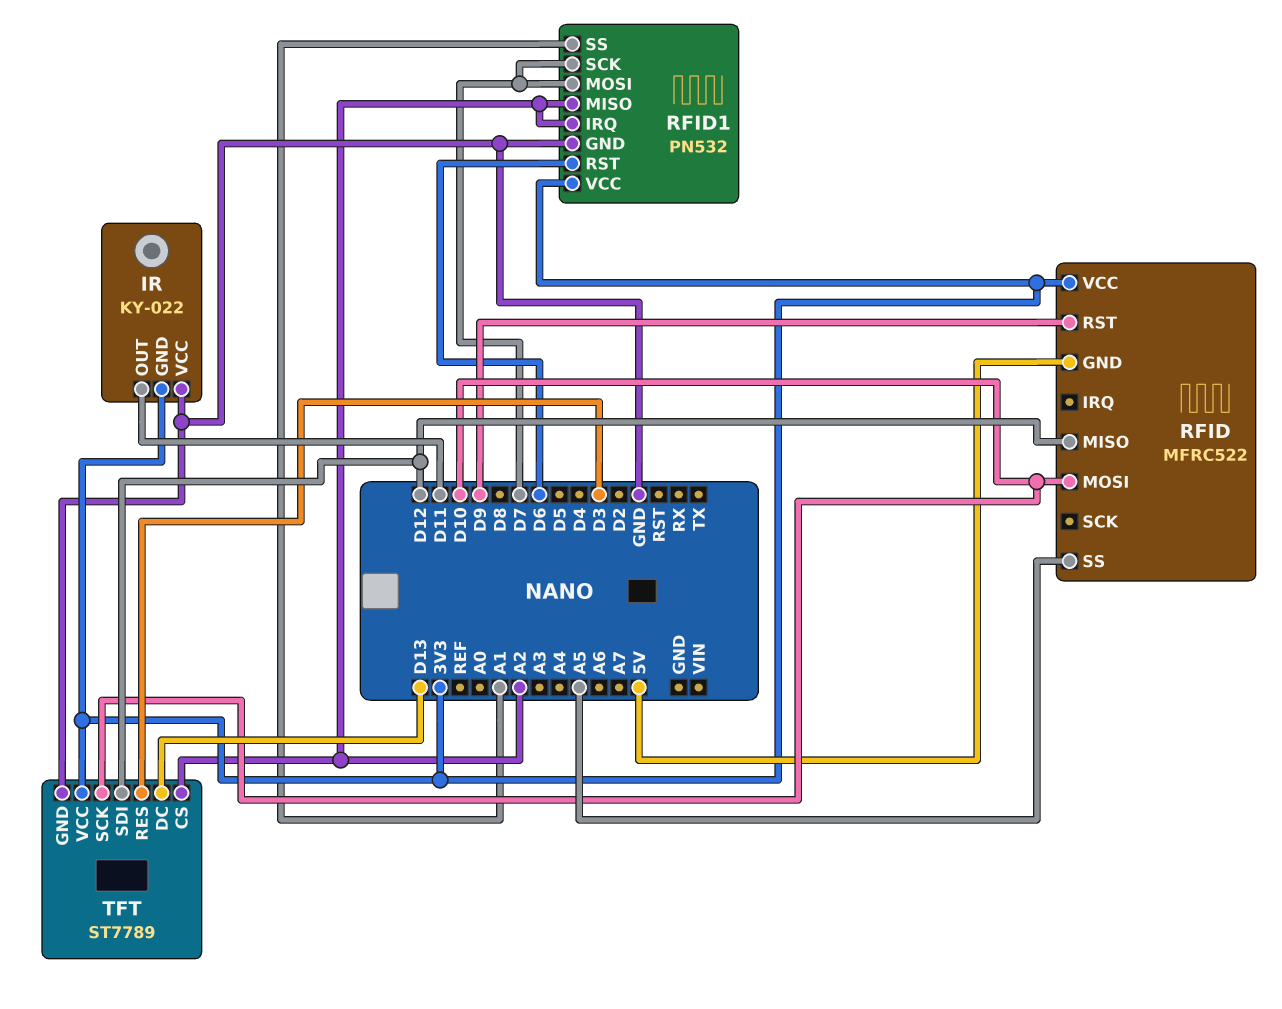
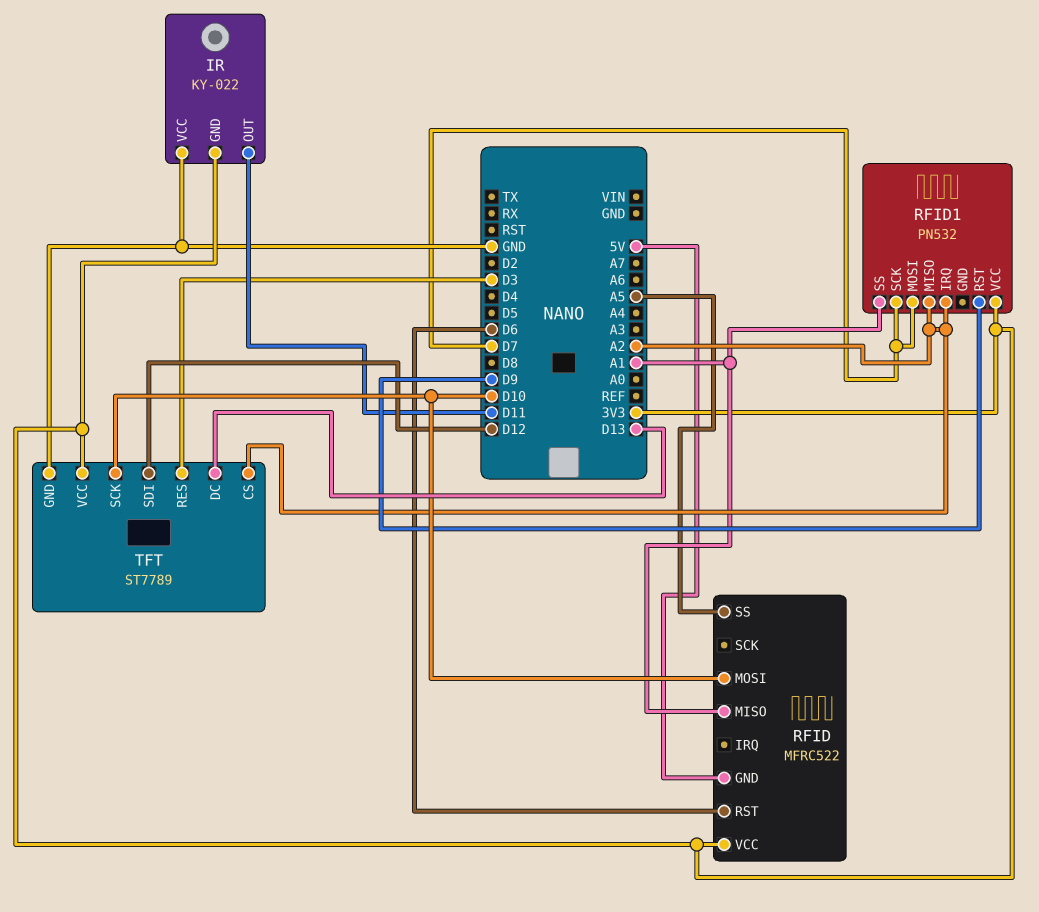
RFID pin MISO: D12 -> A1
RFID pin RST: D9 -> D6
RFID1 pin GND: GND -> none
RFID1 pin RST: D6 -> D9

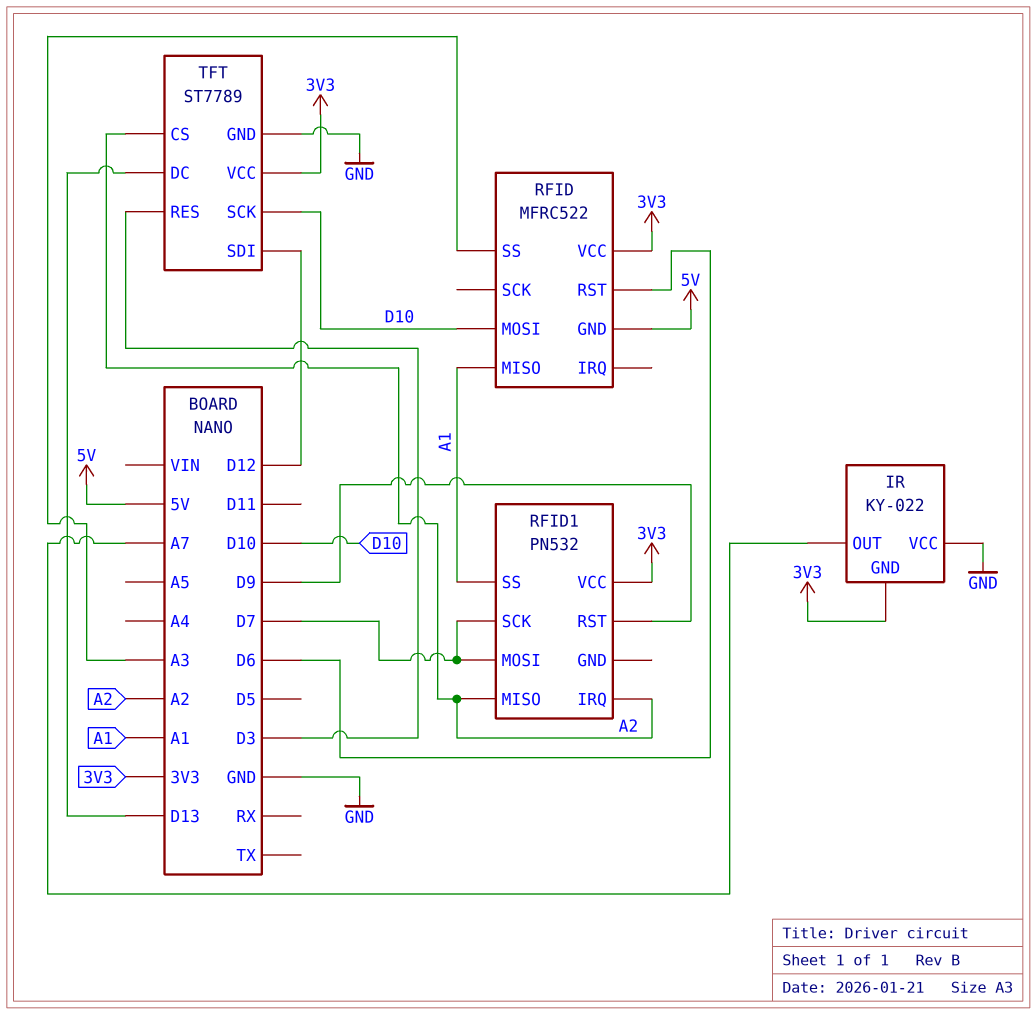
IR pin OUT: D11 -> A7
RFID pin SS: A5 -> A3

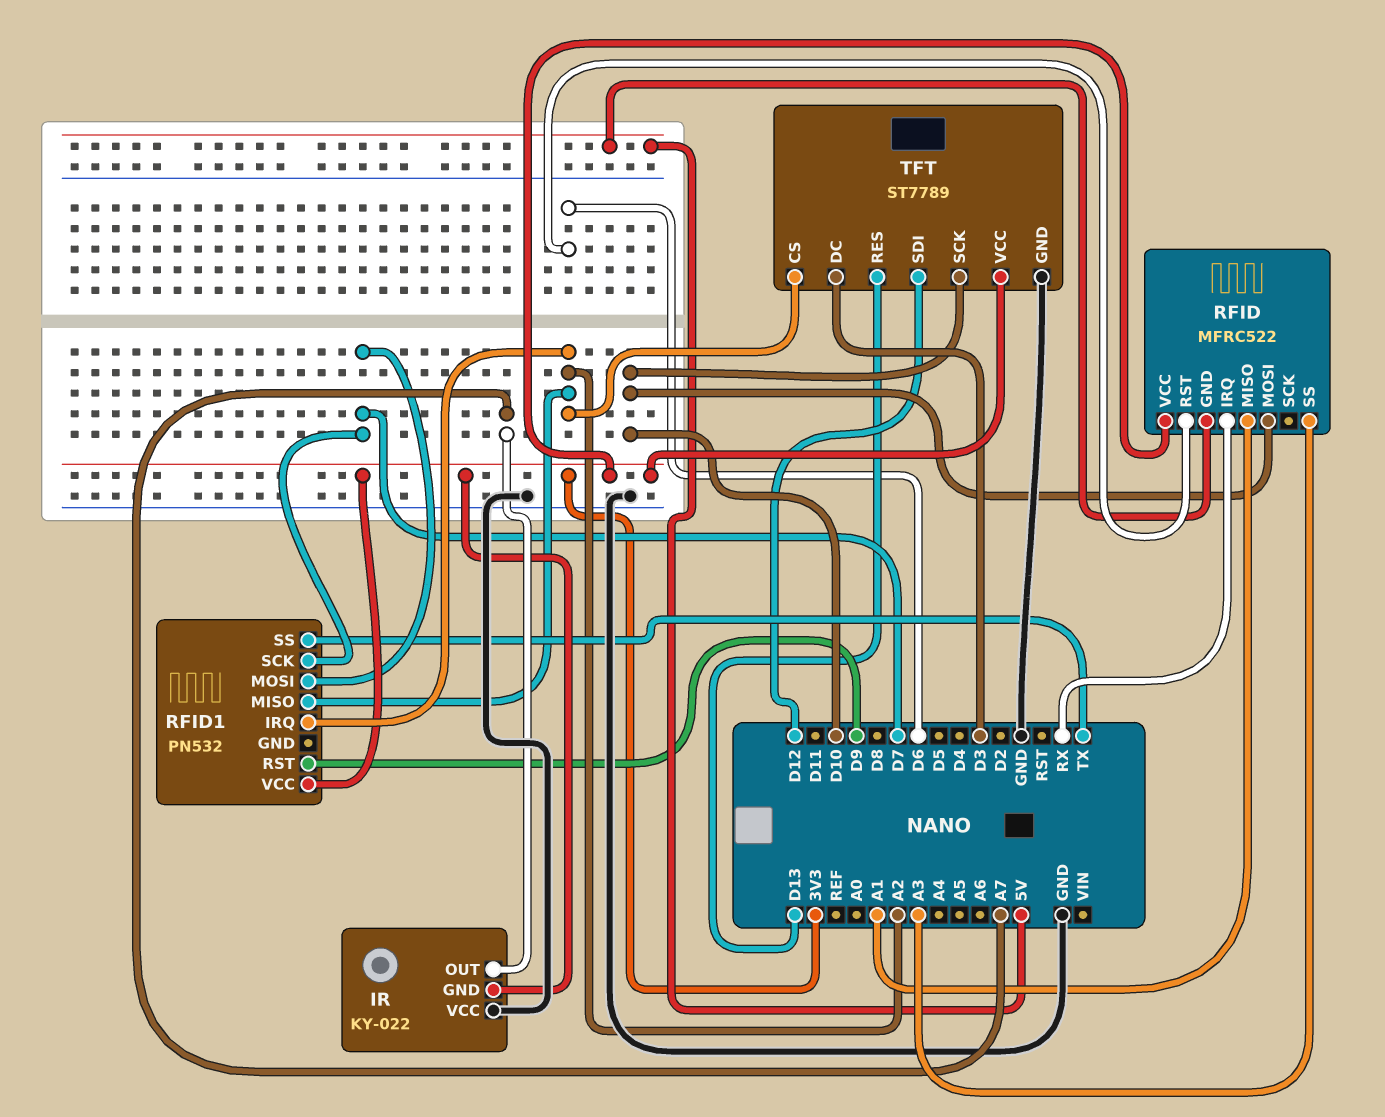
RFID pin IRQ: none -> RX
RFID1 pin SS: A1 -> TX
TFT pin DC: D13 -> D3
TFT pin RES: D3 -> D13

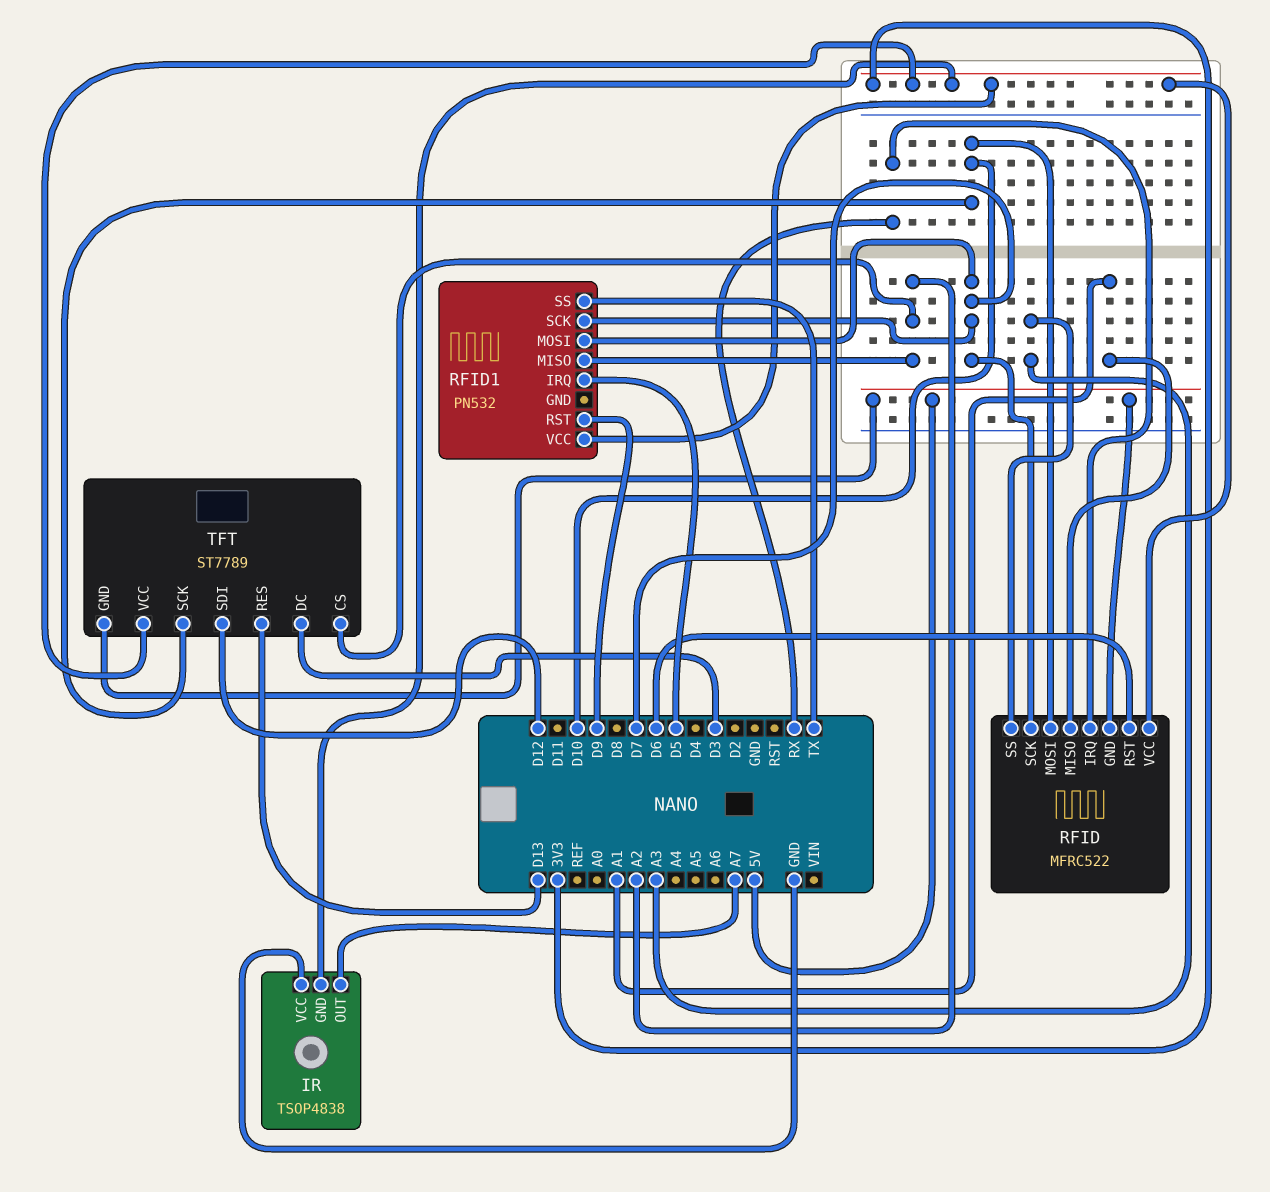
IR: KY-022 -> TSOP4838
RFID pin SCK: none -> D7
RFID1 pin IRQ: A2 -> D5
TFT pin GND: GND -> 5V

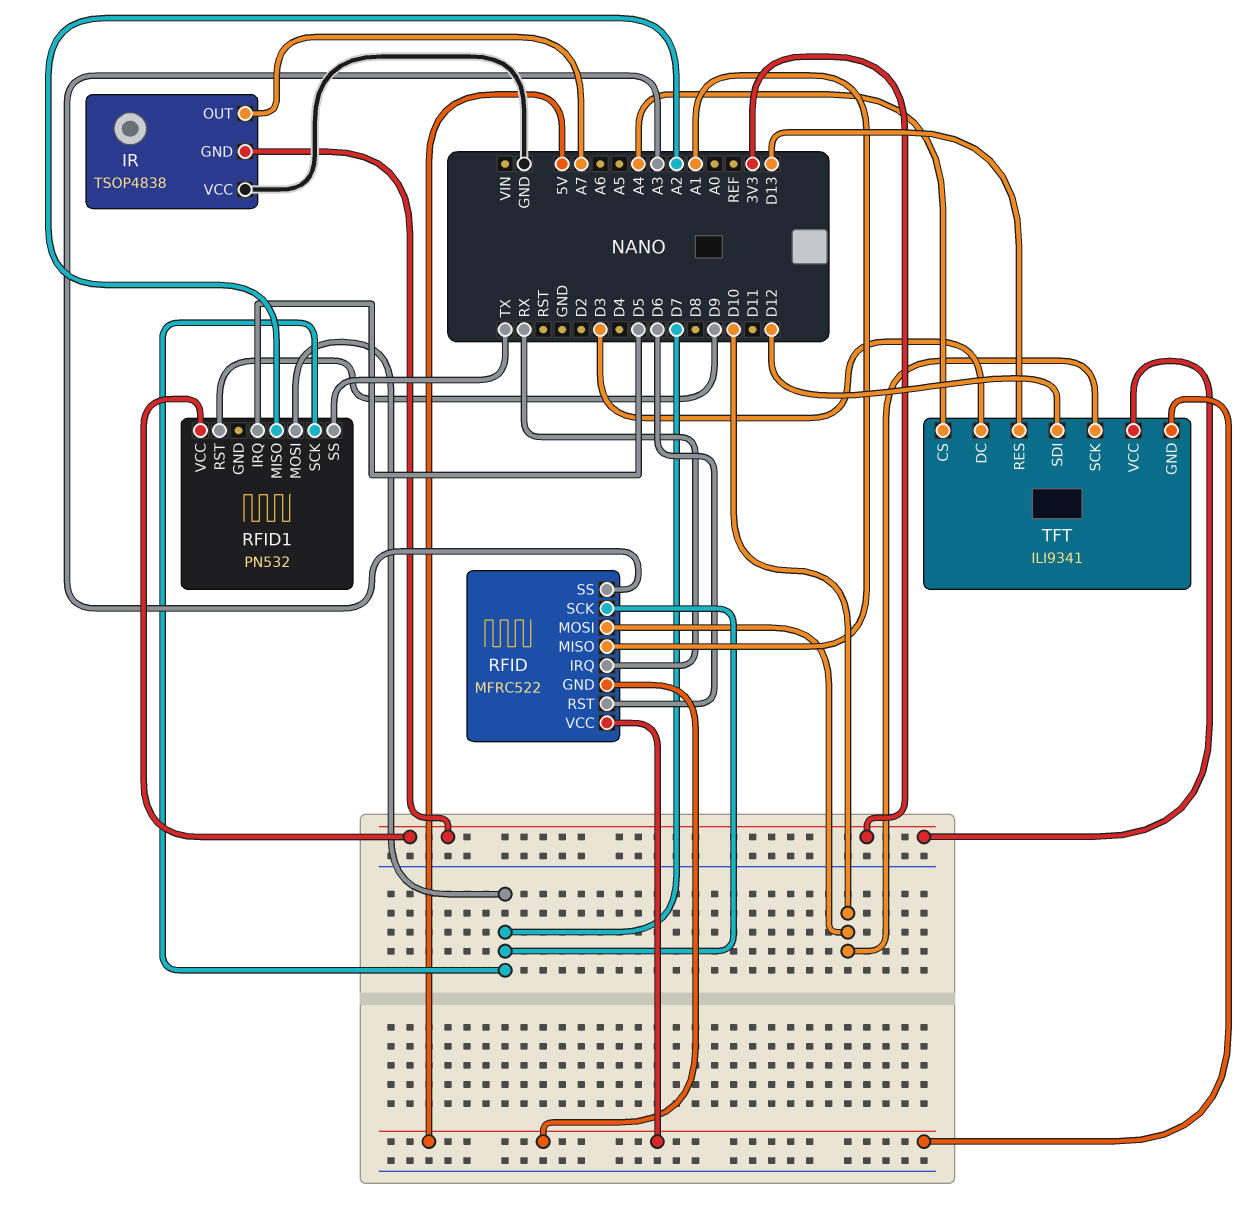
RFID pin VCC: 3V3 -> 5V
TFT: ST7789 -> ILI9341
TFT pin CS: A2 -> A4

